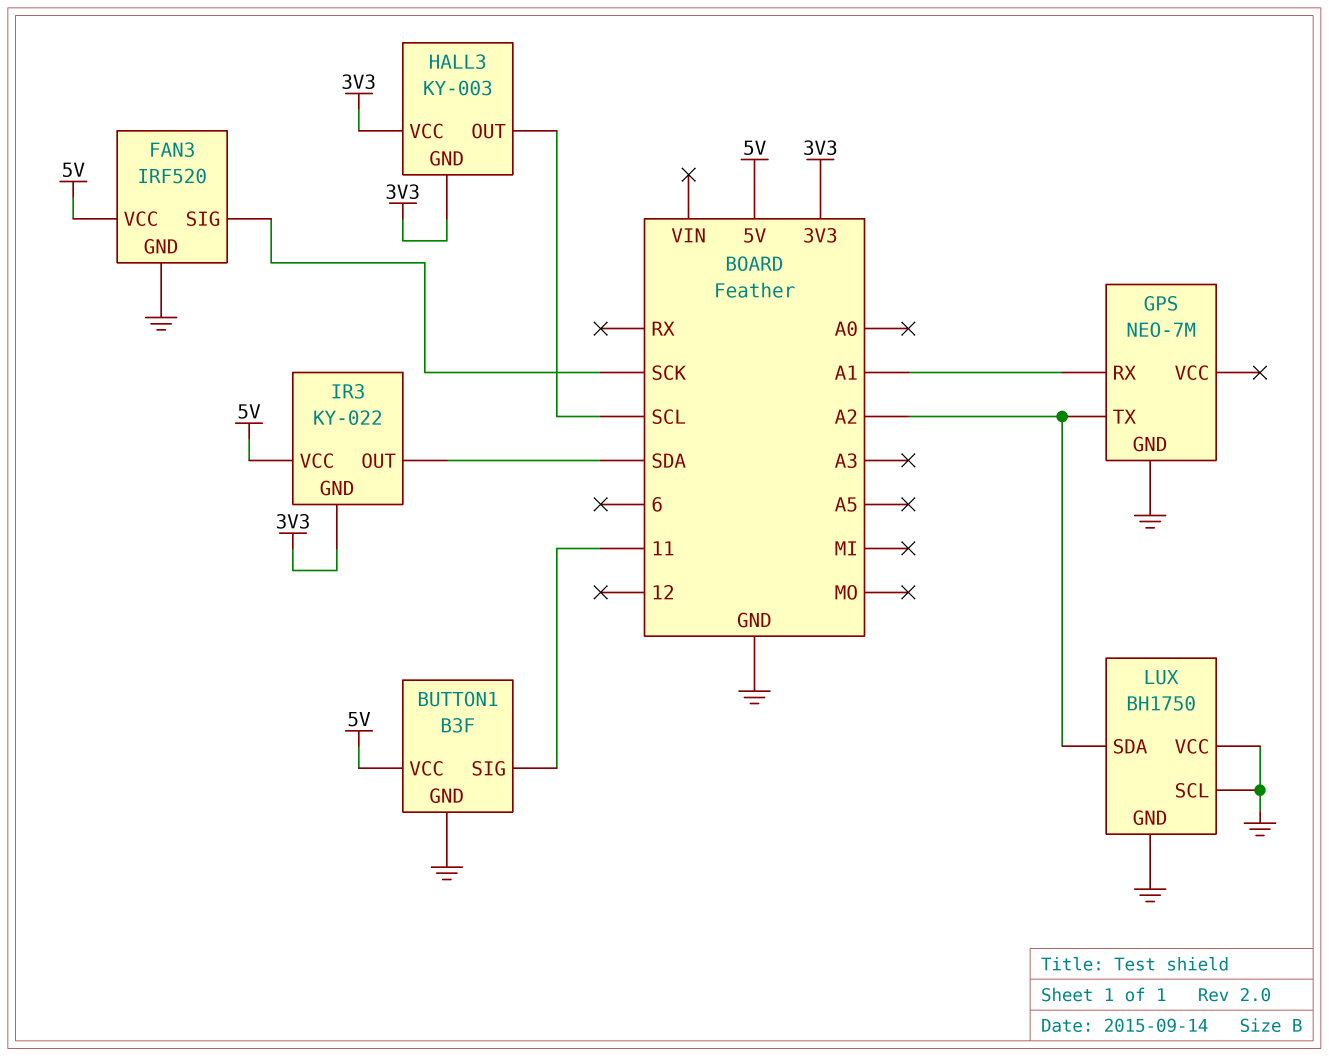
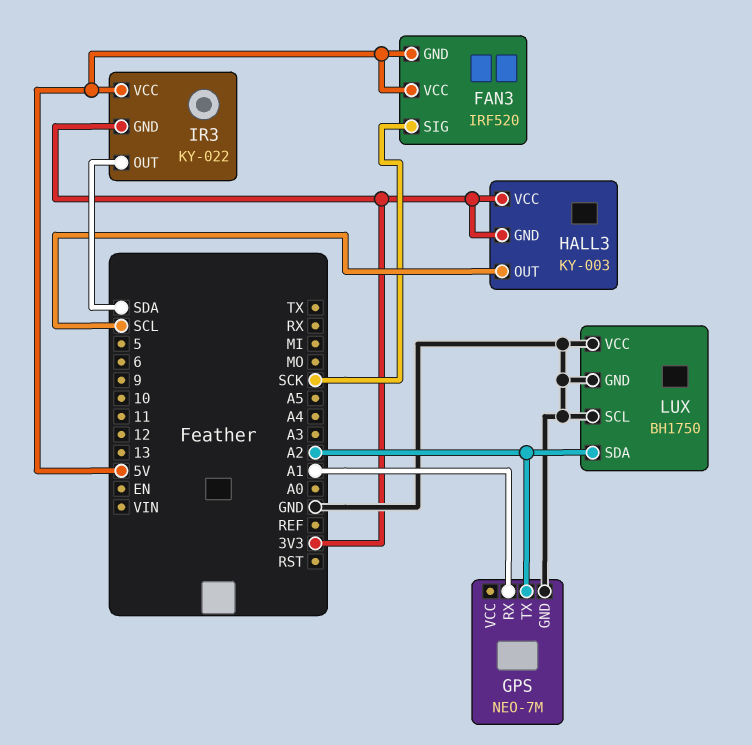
BUTTON1: B3F -> none
BUTTON1 pin GND: GND -> none
BUTTON1 pin SIG: 11 -> none
BUTTON1 pin VCC: 5V -> none
FAN3 pin GND: GND -> 5V

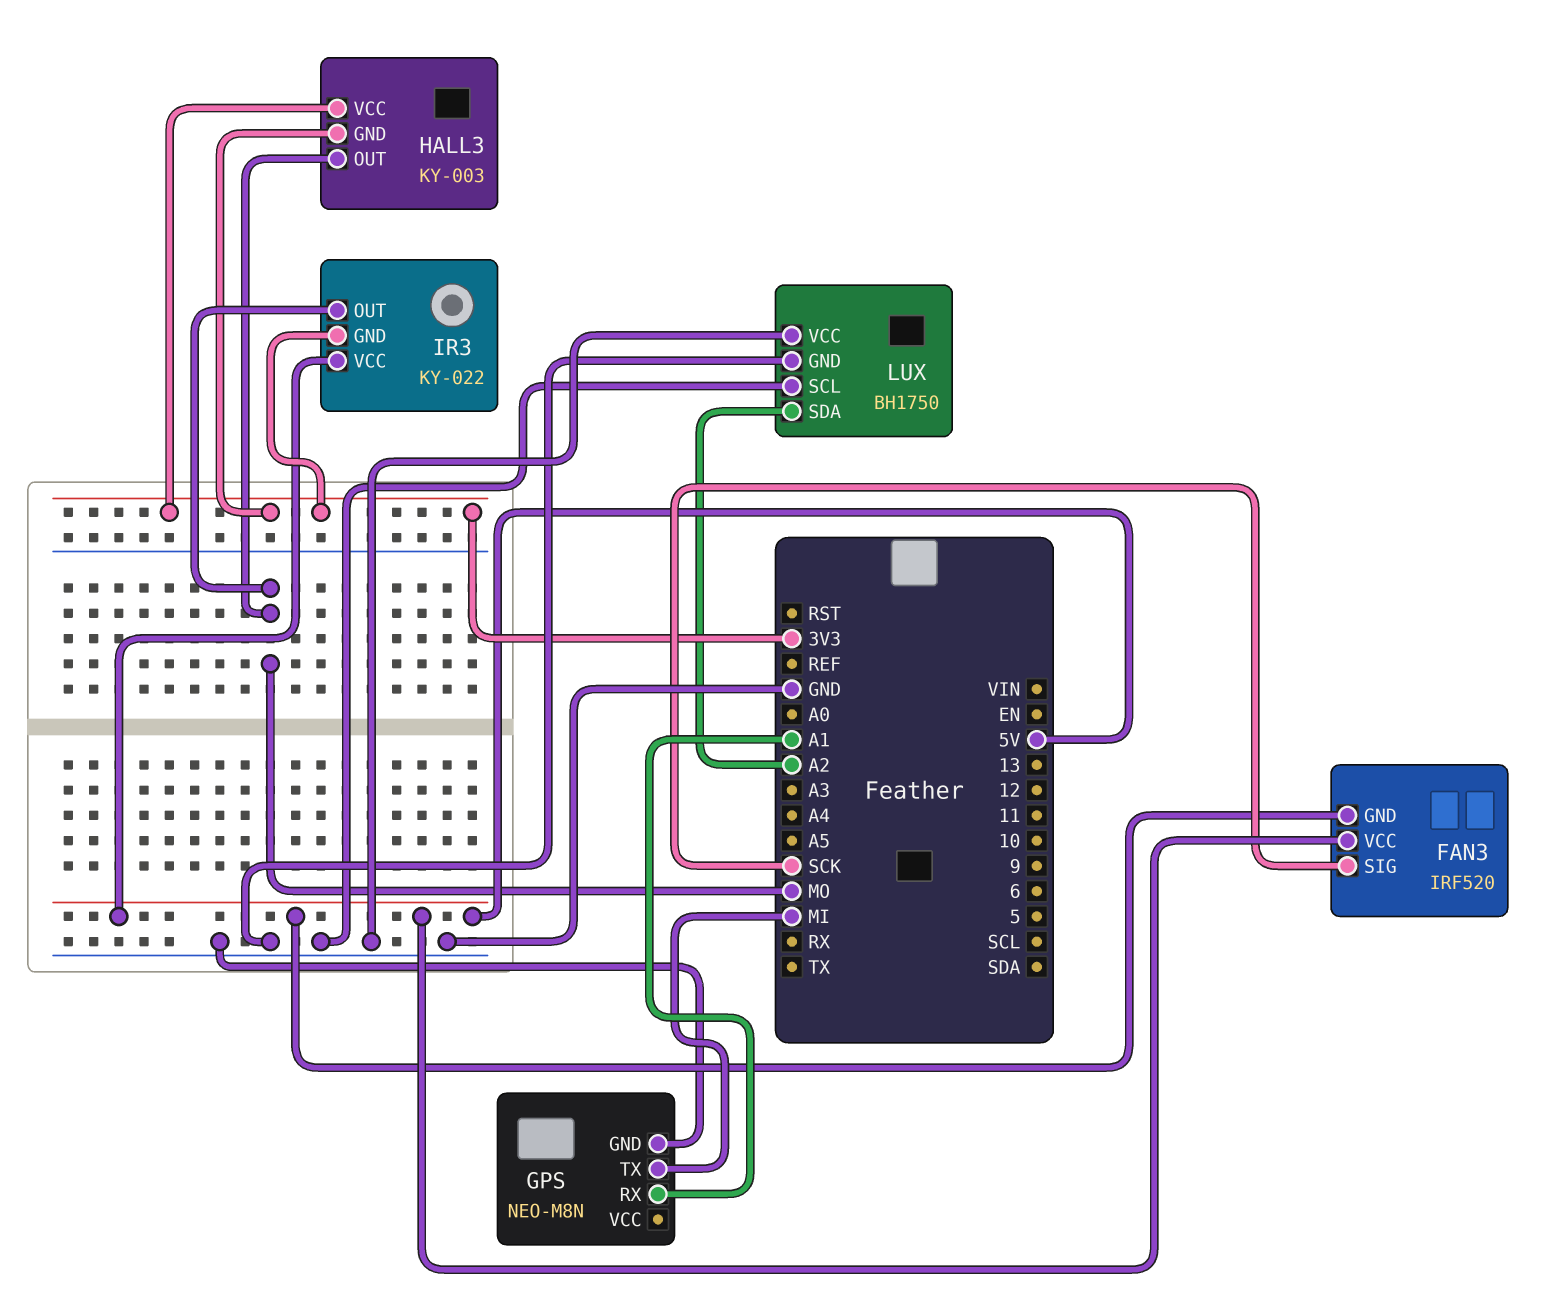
GPS: NEO-7M -> NEO-M8N
GPS pin TX: A2 -> MI
HALL3 pin OUT: SCL -> MO
IR3 pin OUT: SDA -> MO

